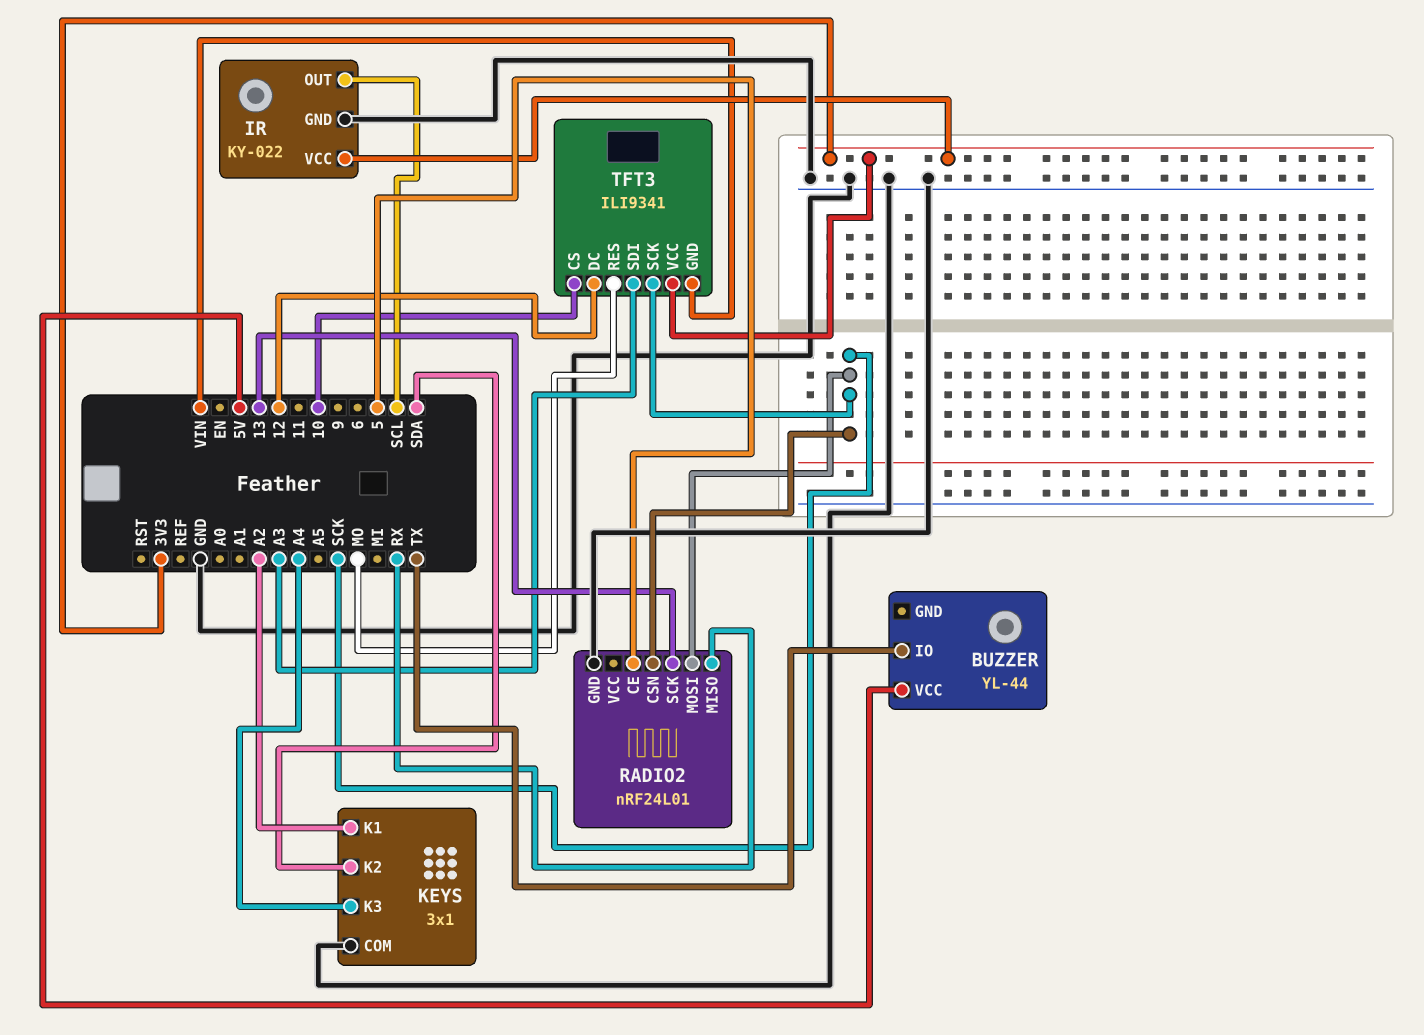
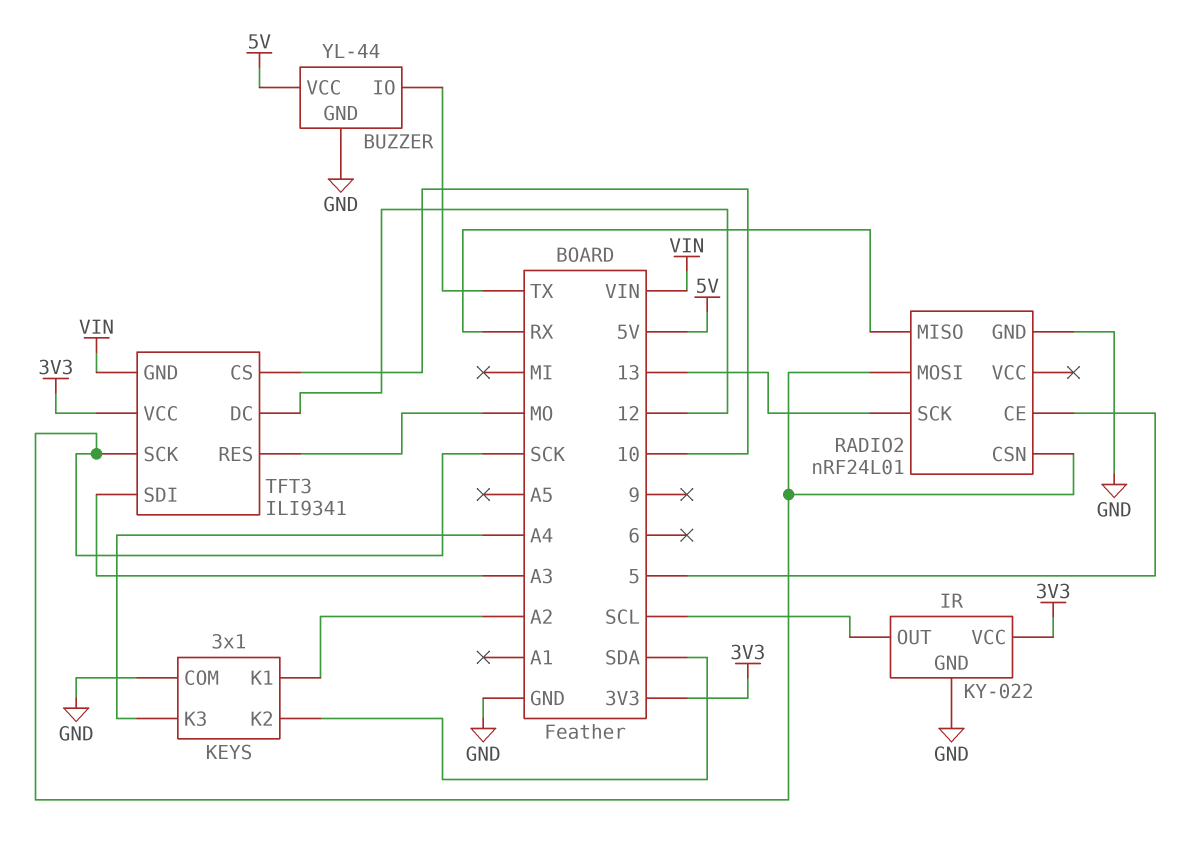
BUZZER pin GND: none -> GND

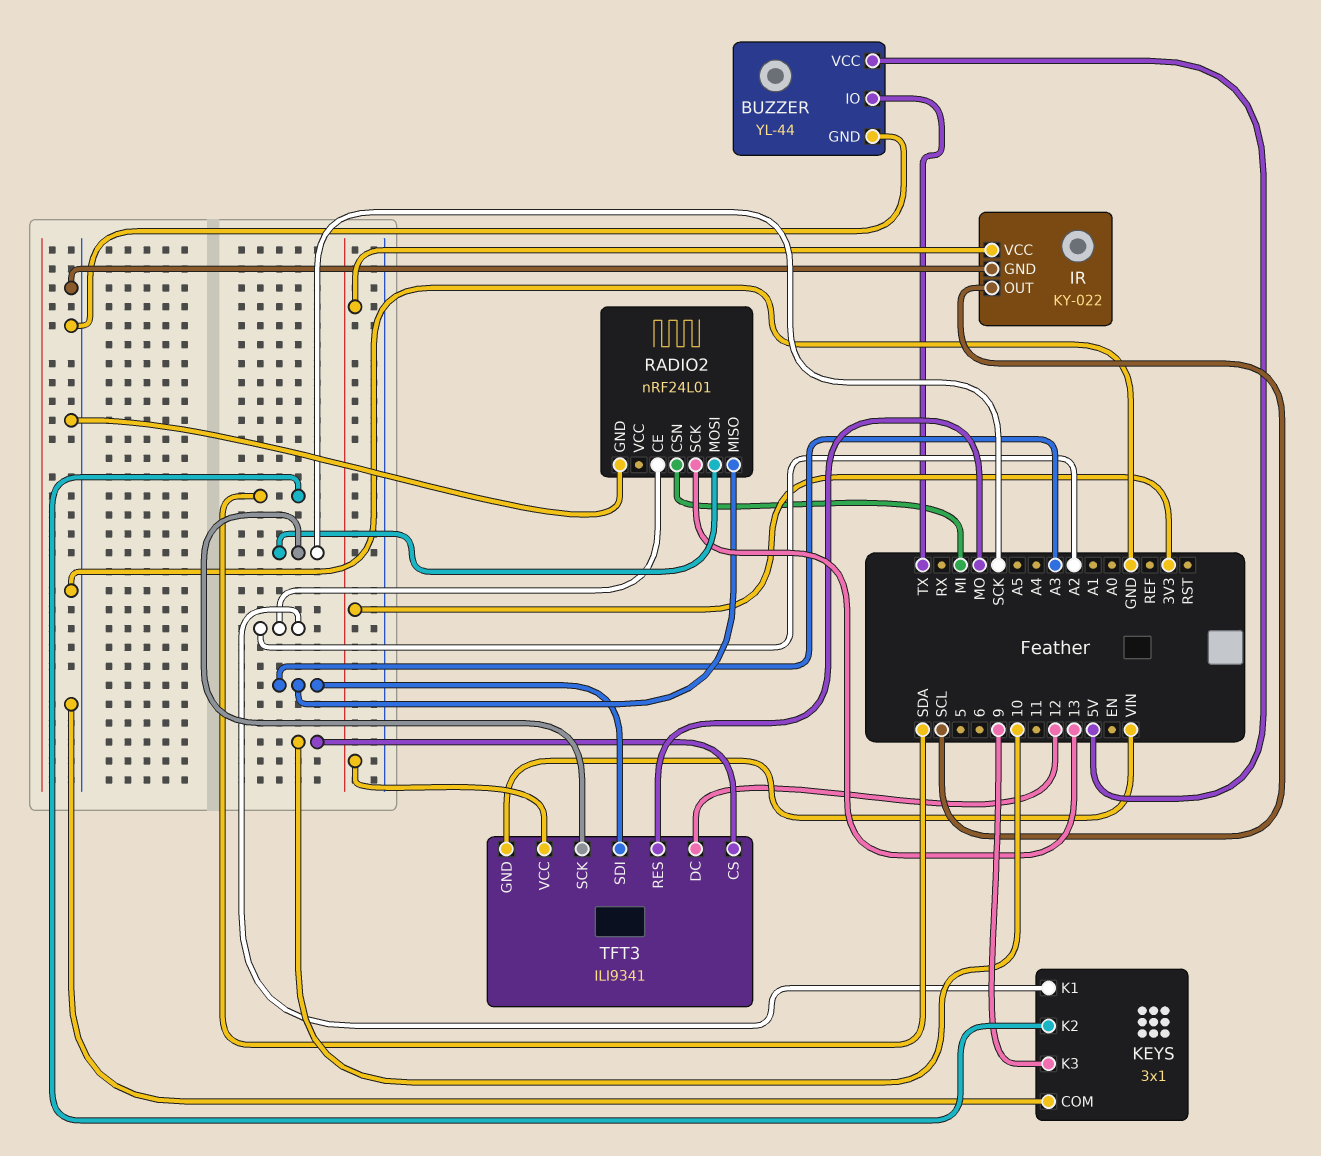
KEYS pin K3: A4 -> 9
RADIO2 pin CE: 5 -> A2
RADIO2 pin CSN: SCK -> MI
RADIO2 pin MISO: RX -> A3

